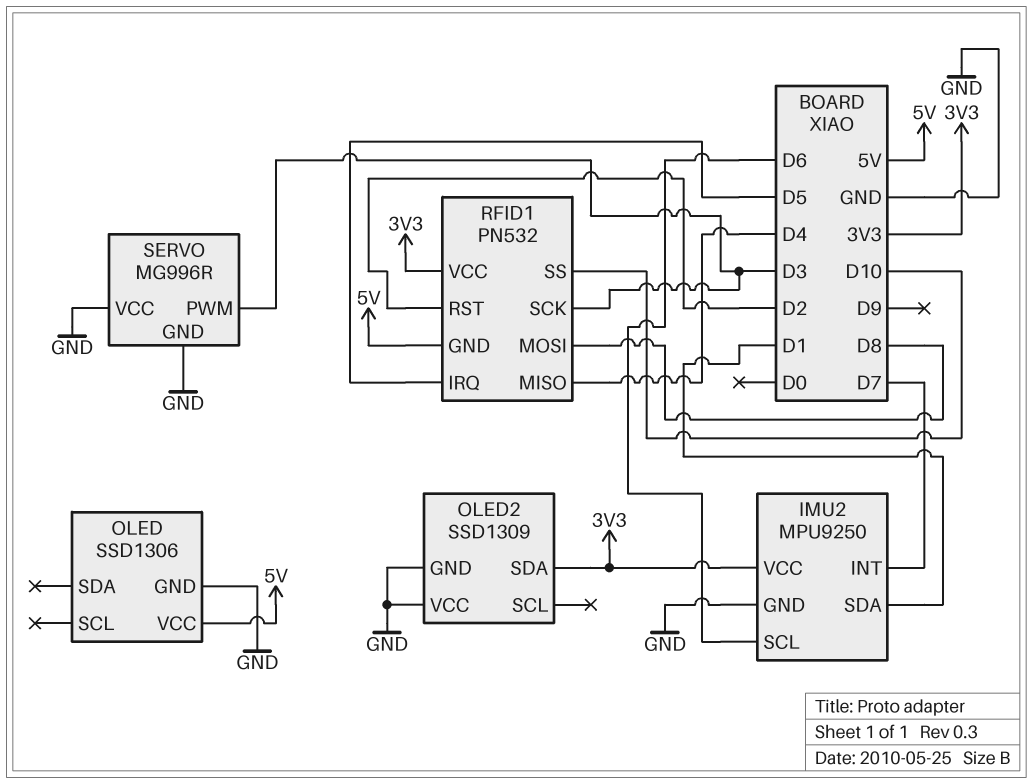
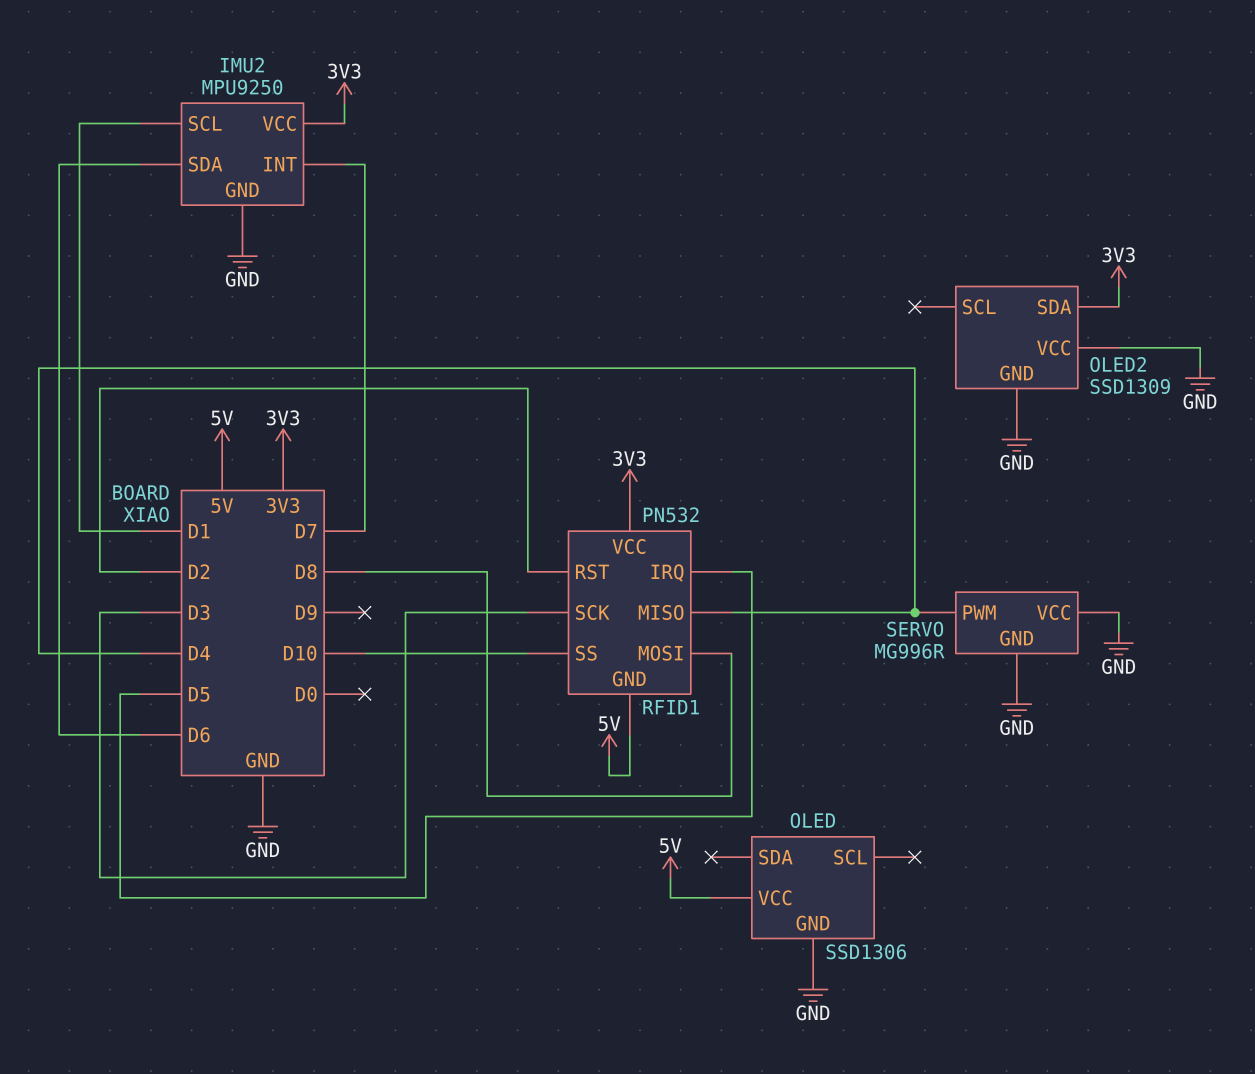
IMU2 pin SCL: D6 -> D1
IMU2 pin SDA: D1 -> D6
SERVO pin PWM: D3 -> D4

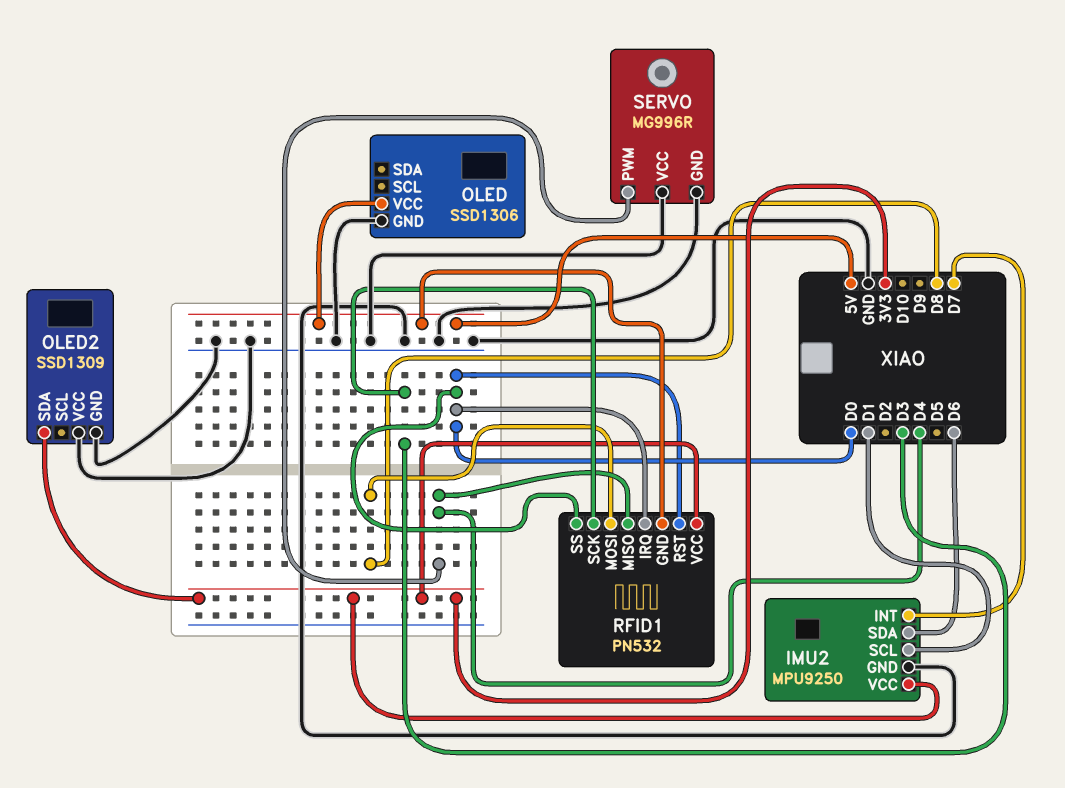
RFID1 pin IRQ: D5 -> D0
RFID1 pin RST: D2 -> D0
RFID1 pin SS: D10 -> D0

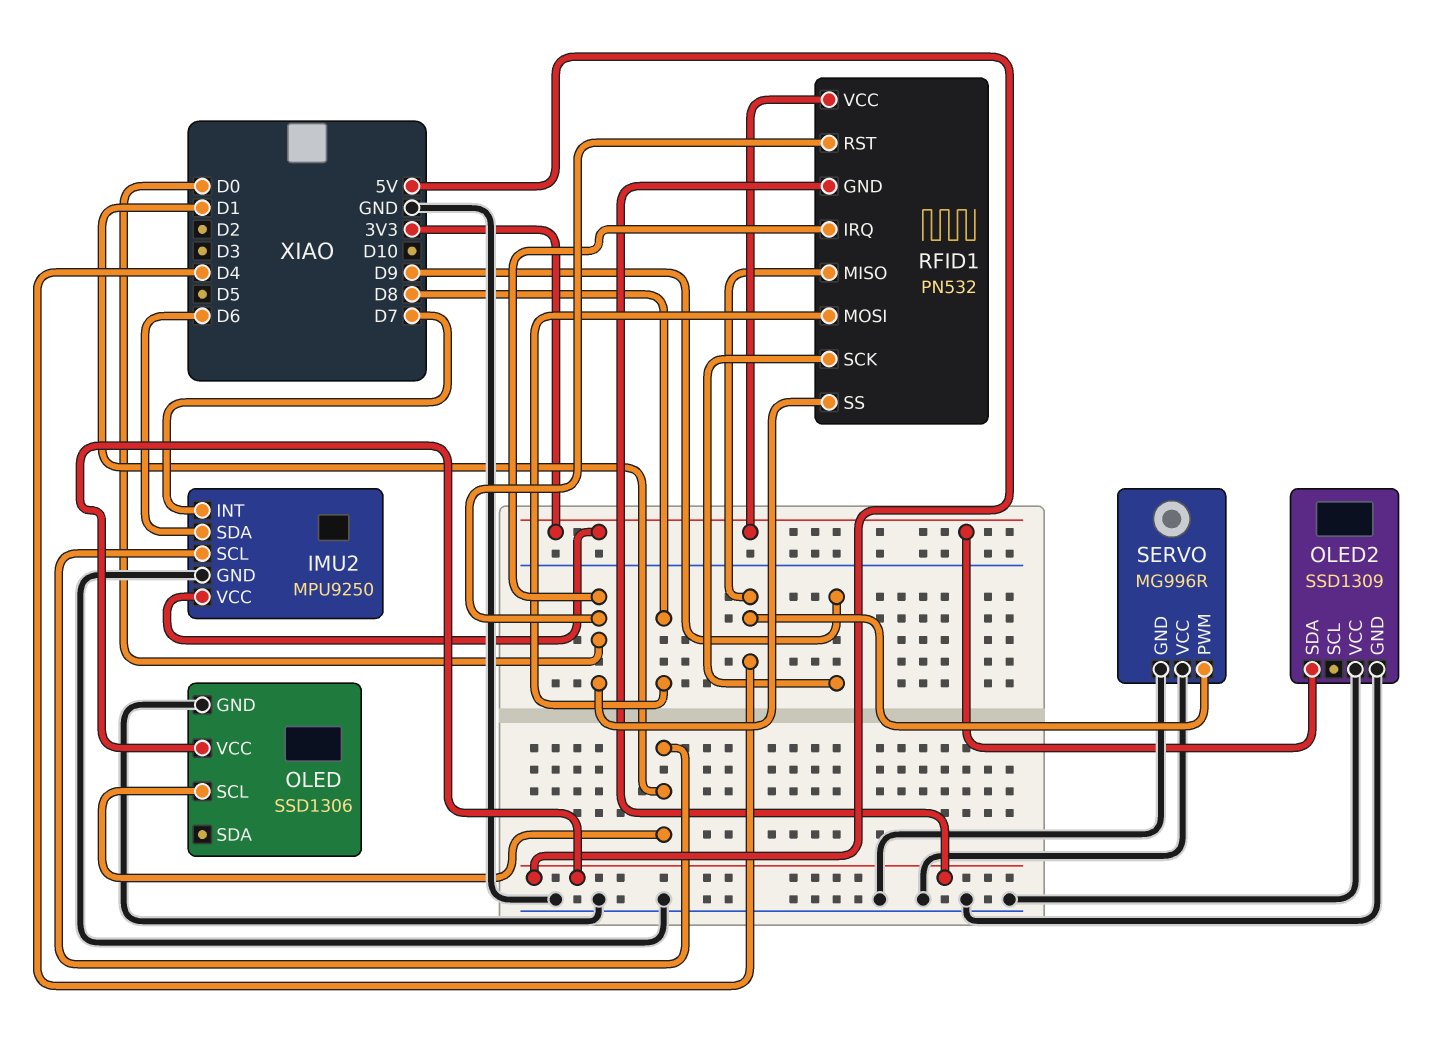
OLED pin SCL: none -> D1
RFID1 pin SCK: D3 -> D9

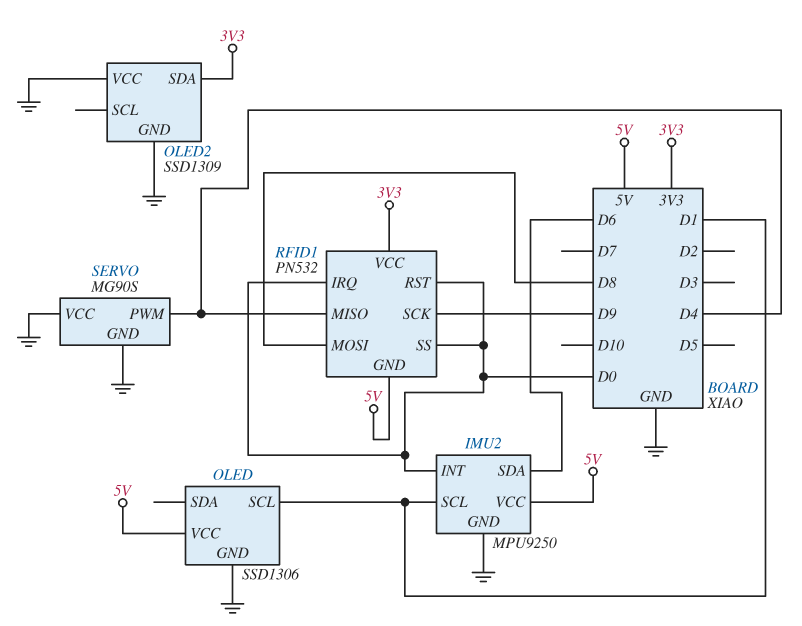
IMU2 pin INT: D7 -> D0
IMU2 pin VCC: 3V3 -> 5V
SERVO: MG996R -> MG90S

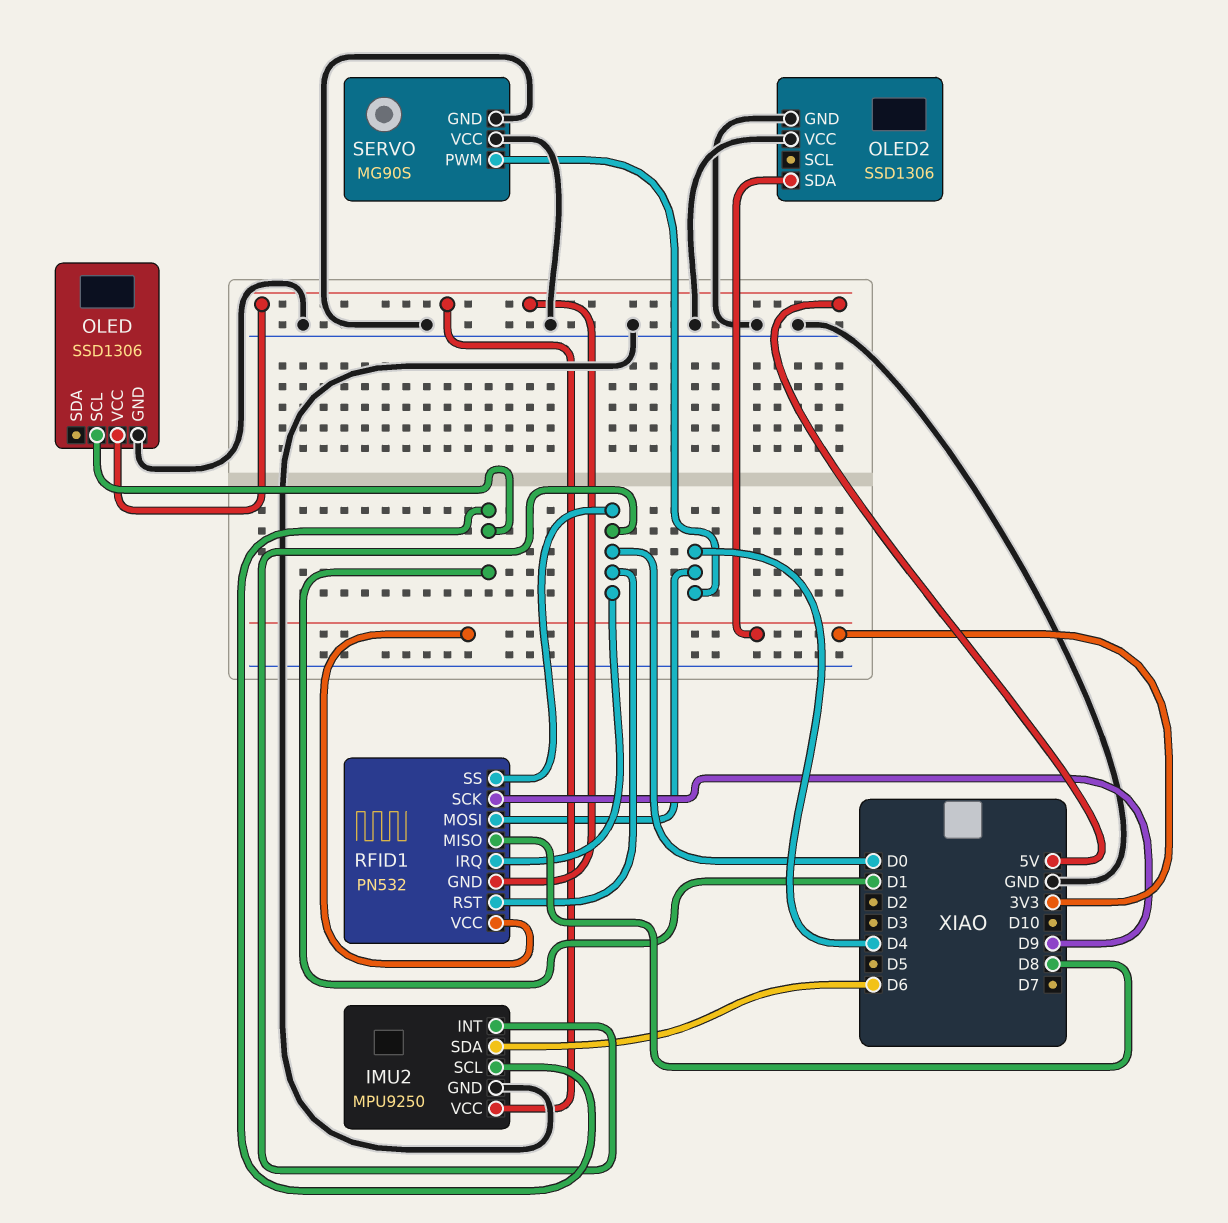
OLED2: SSD1309 -> SSD1306
RFID1 pin MISO: D4 -> D8
RFID1 pin MOSI: D8 -> D4

